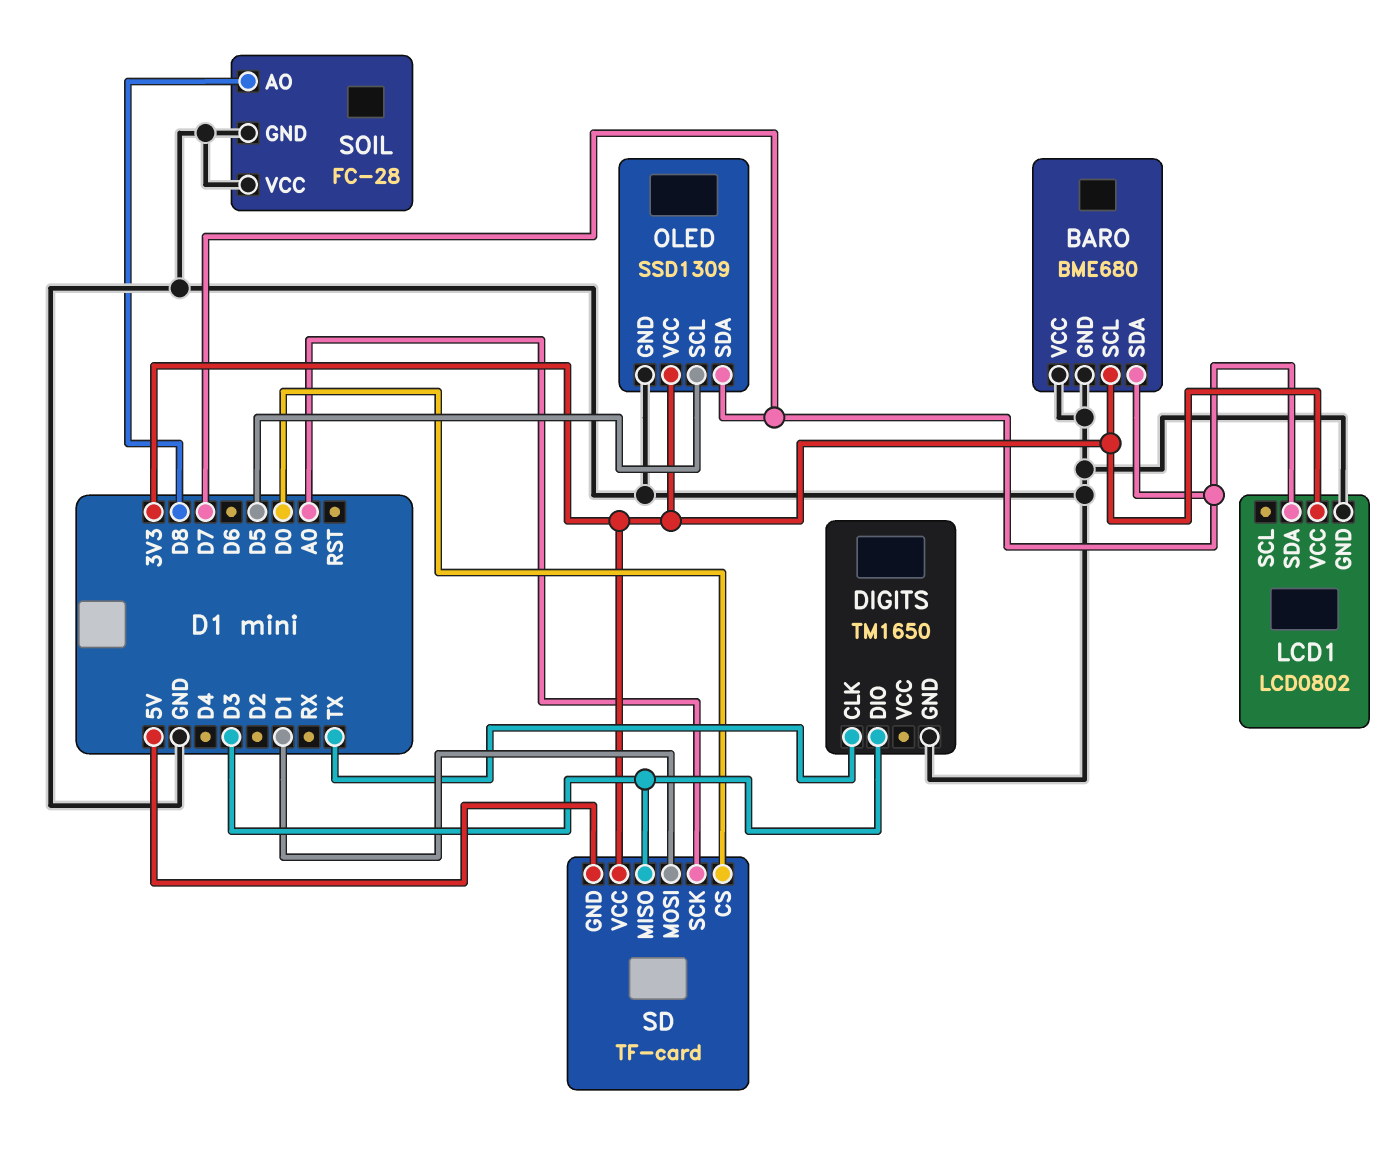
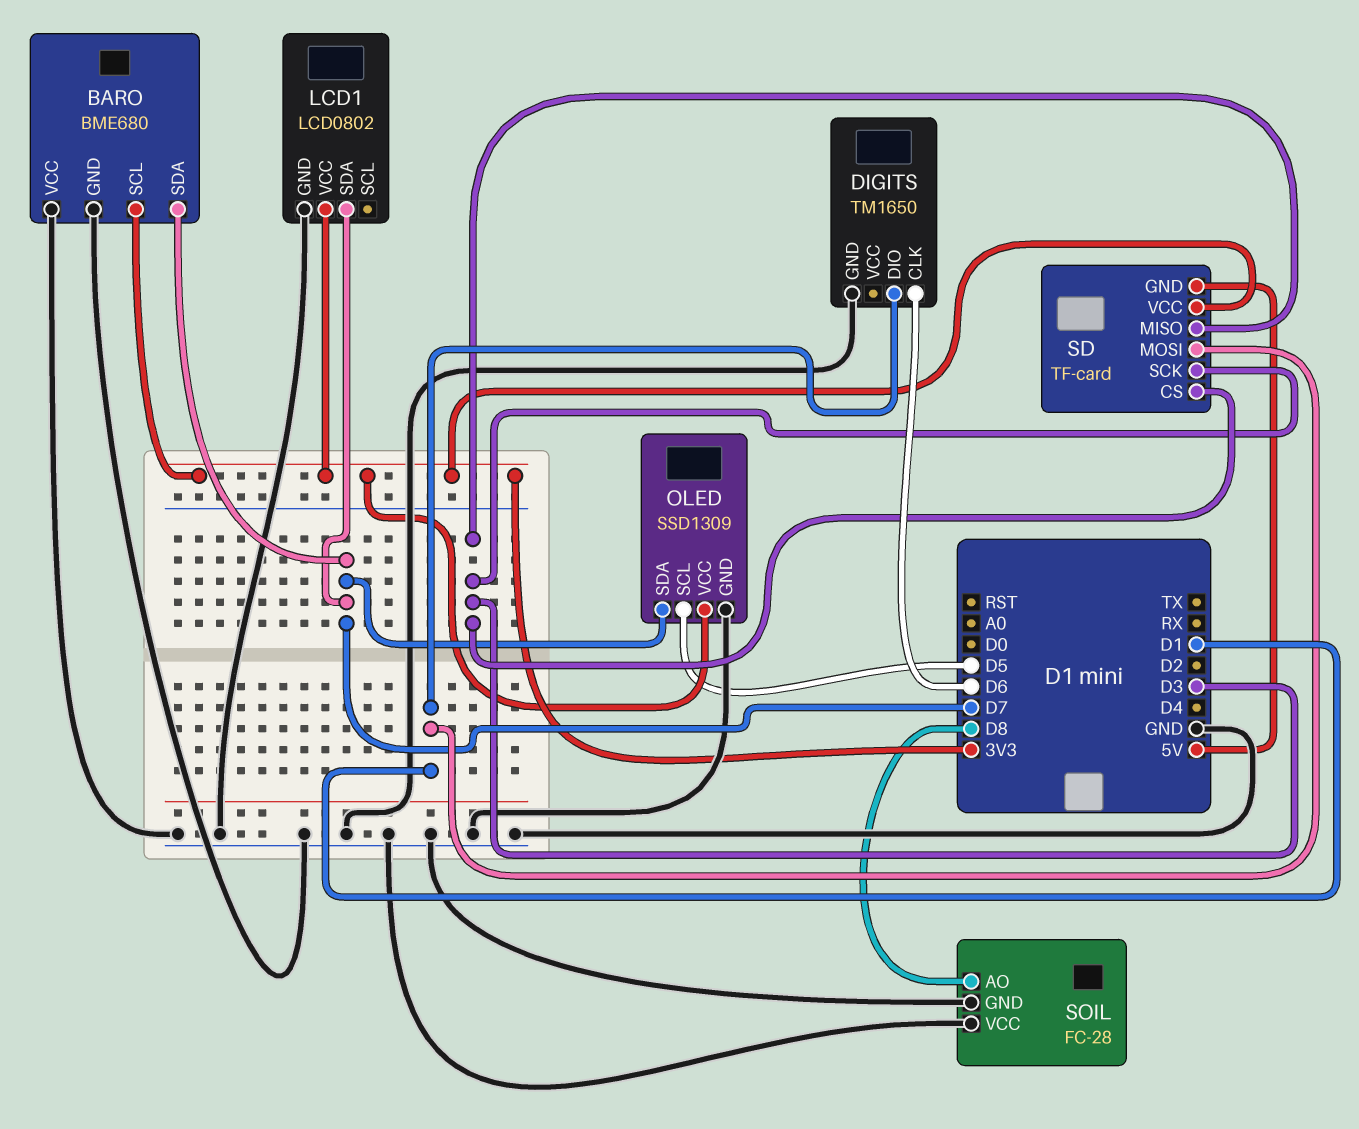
DIGITS pin CLK: TX -> D6
DIGITS pin DIO: D3 -> D1
SD pin CS: D0 -> D3
SD pin SCK: A0 -> D3

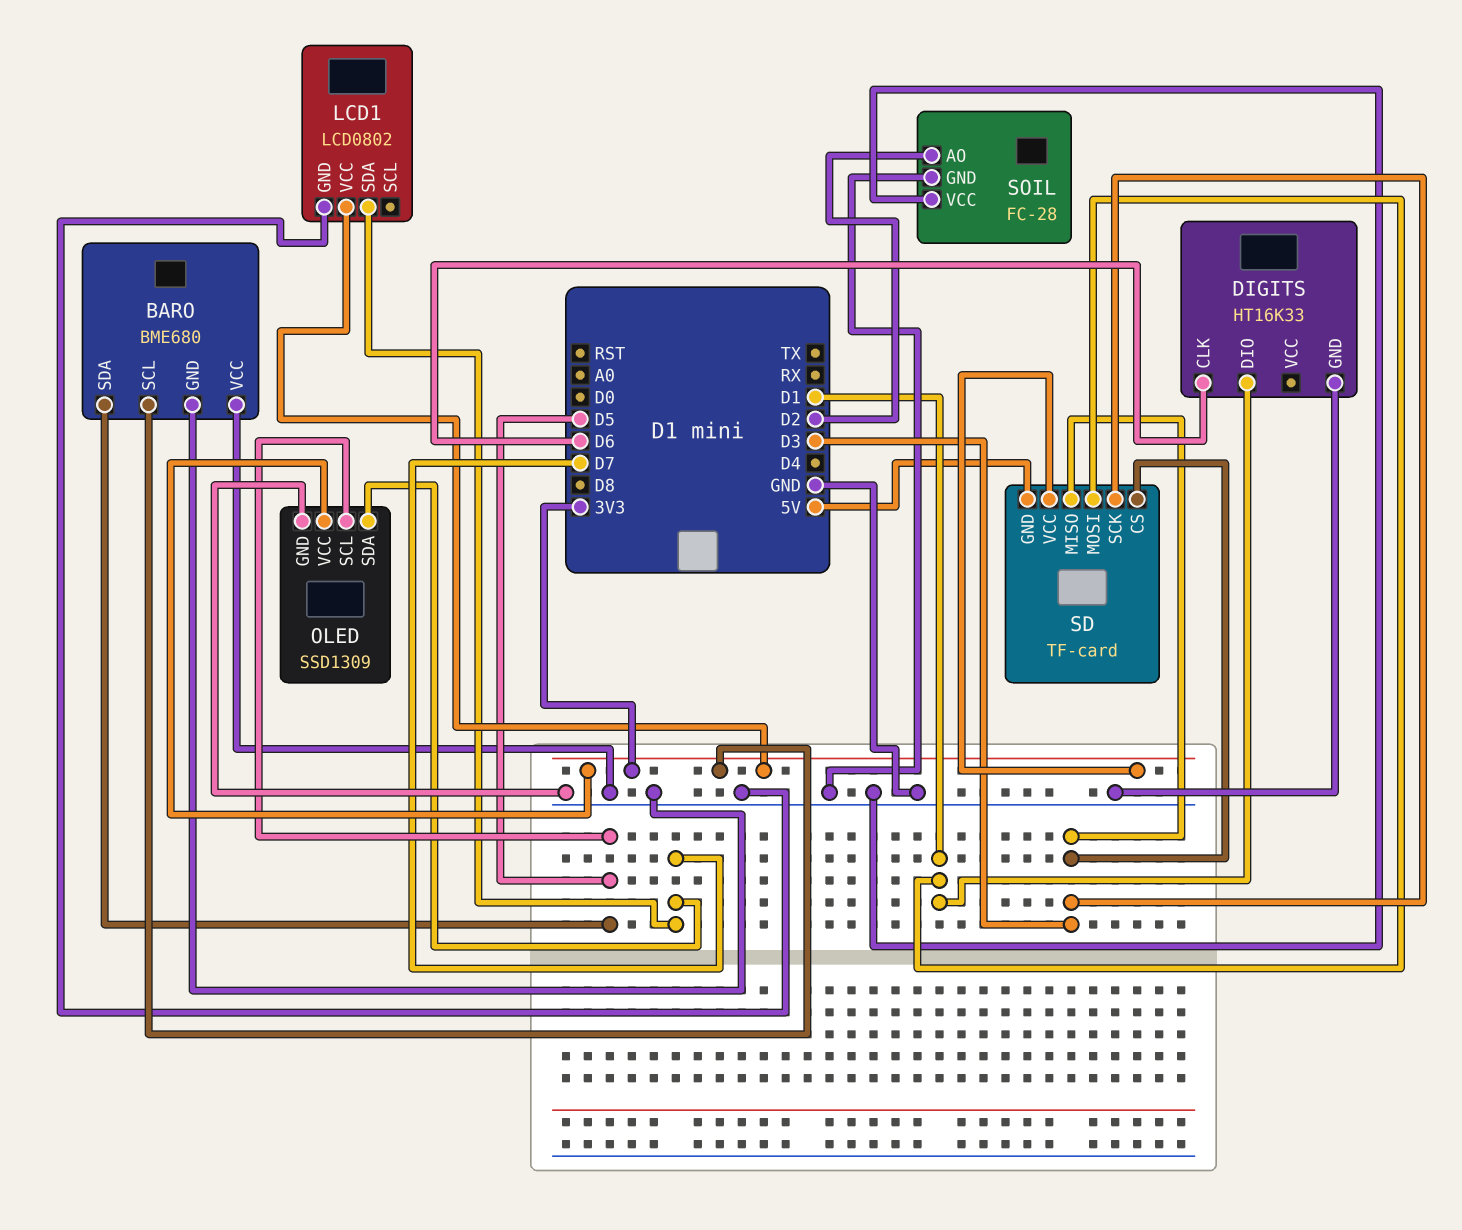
BARO pin SDA: D7 -> D5
DIGITS: TM1650 -> HT16K33
SOIL pin AO: D8 -> D2

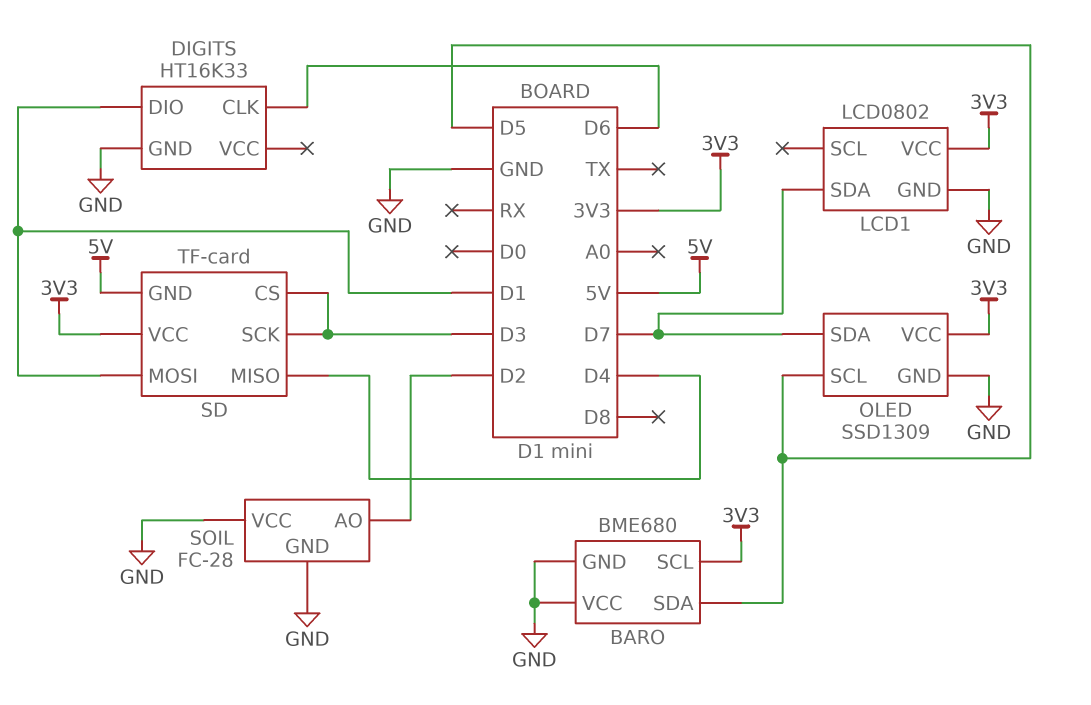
SD pin MISO: D3 -> D4

